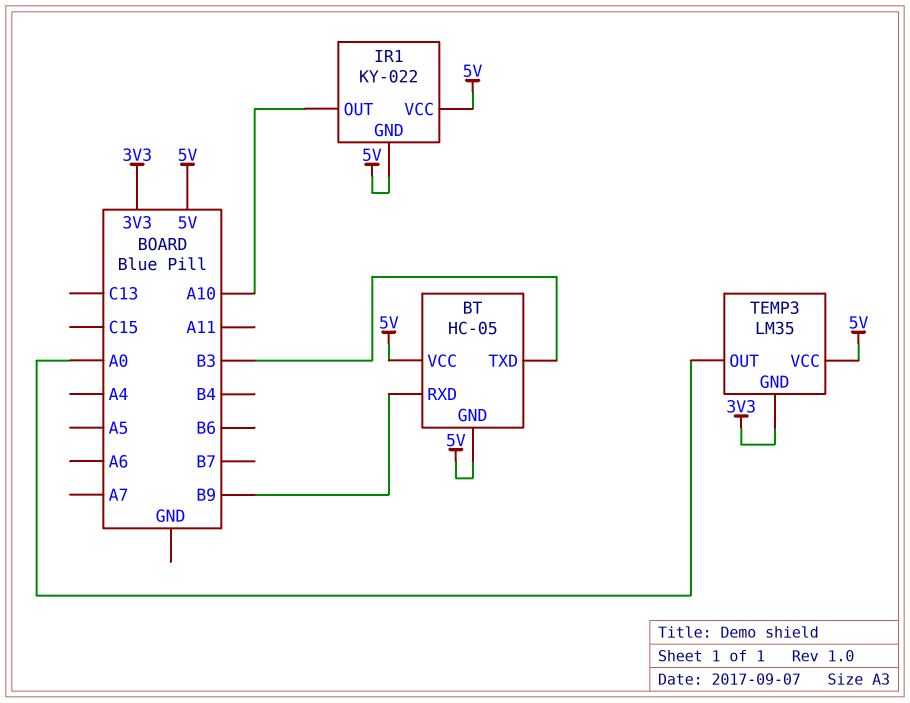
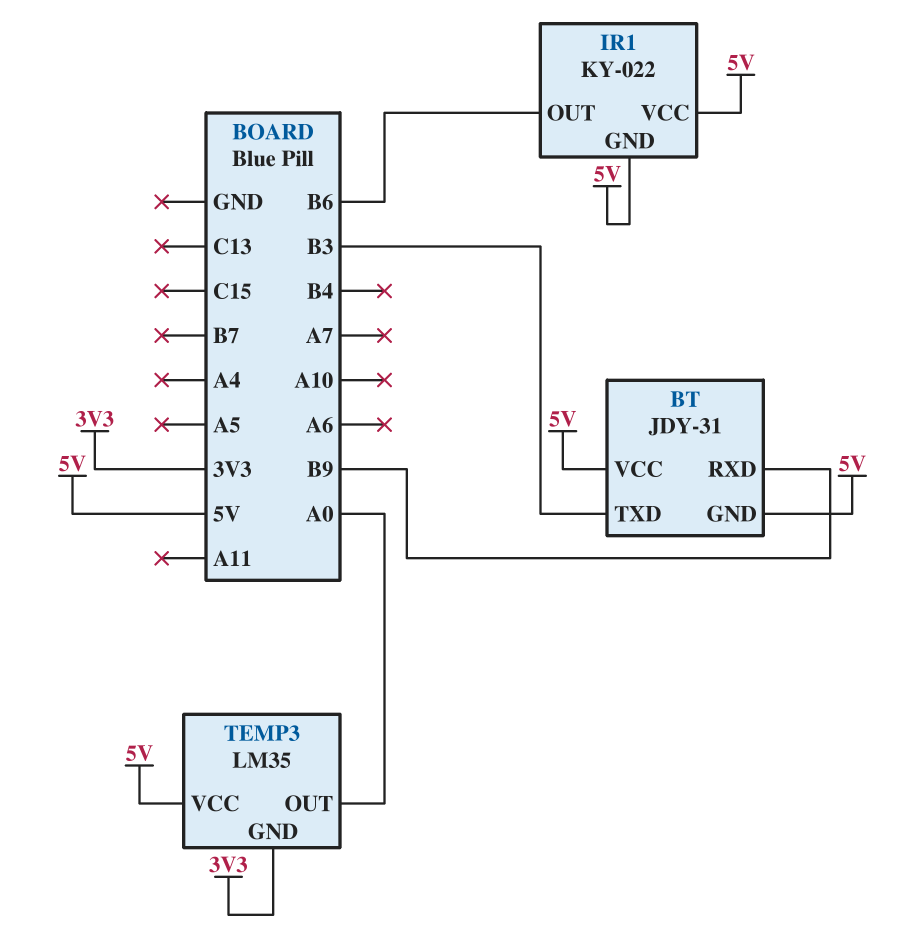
BT: HC-05 -> JDY-31
IR1 pin OUT: A10 -> B6

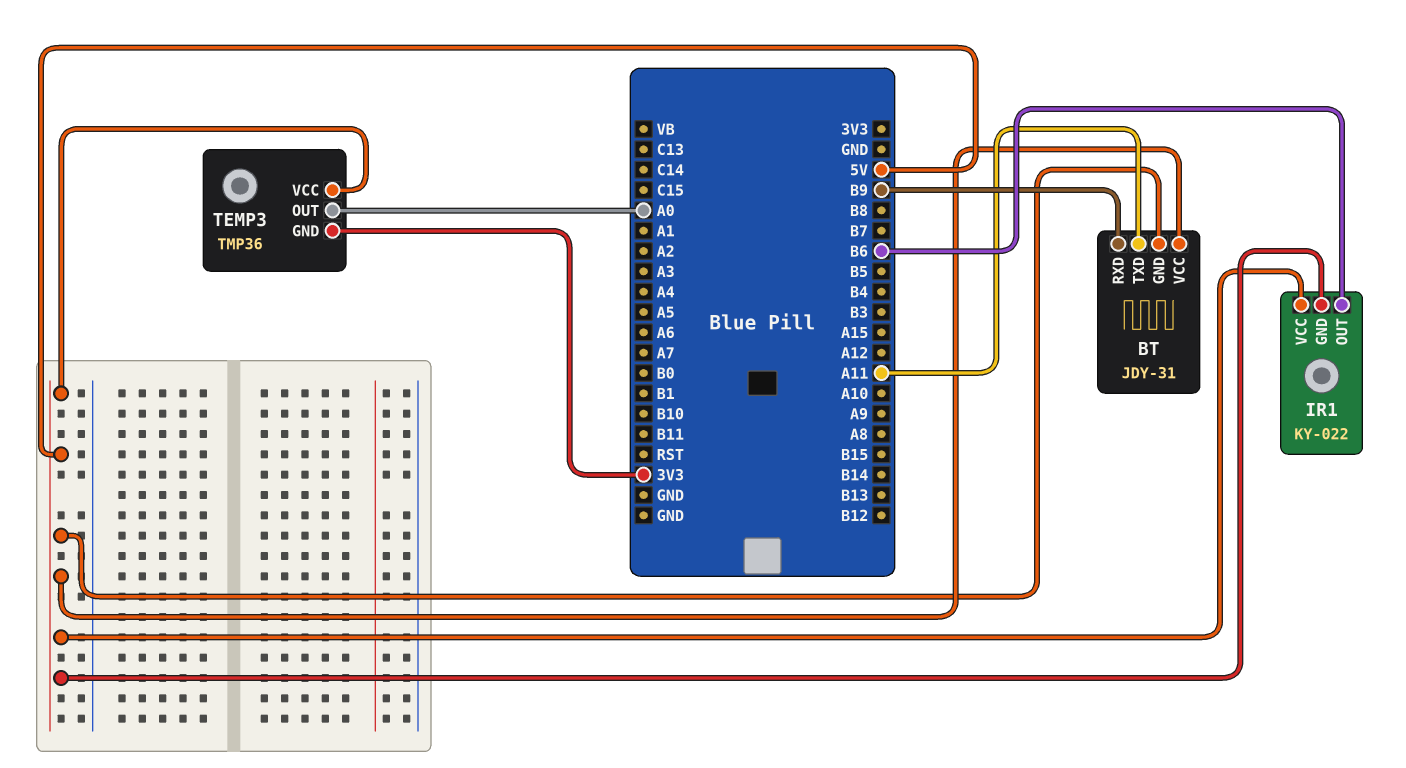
BT pin TXD: B3 -> A11
TEMP3: LM35 -> TMP36

